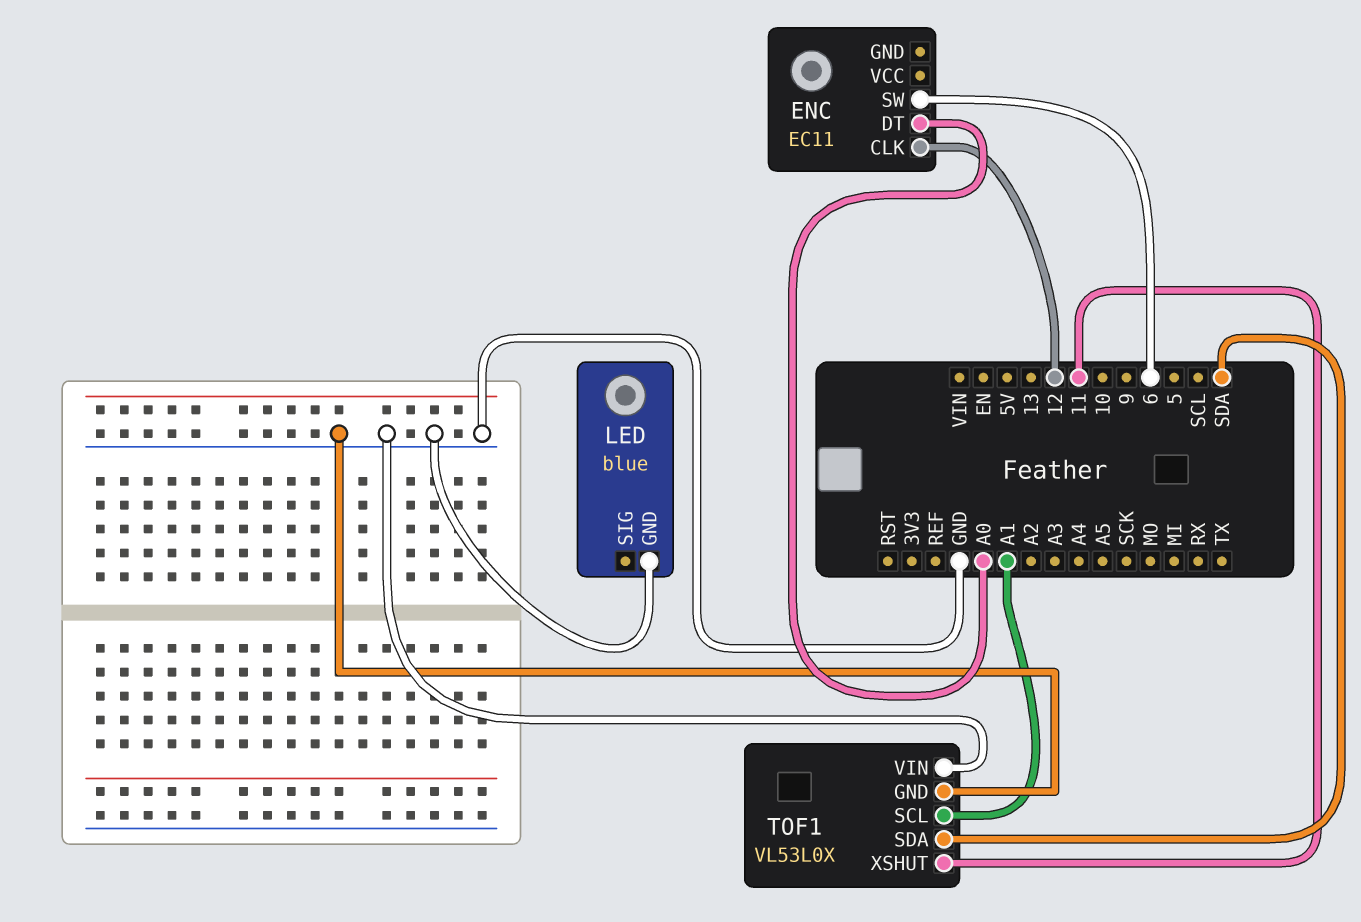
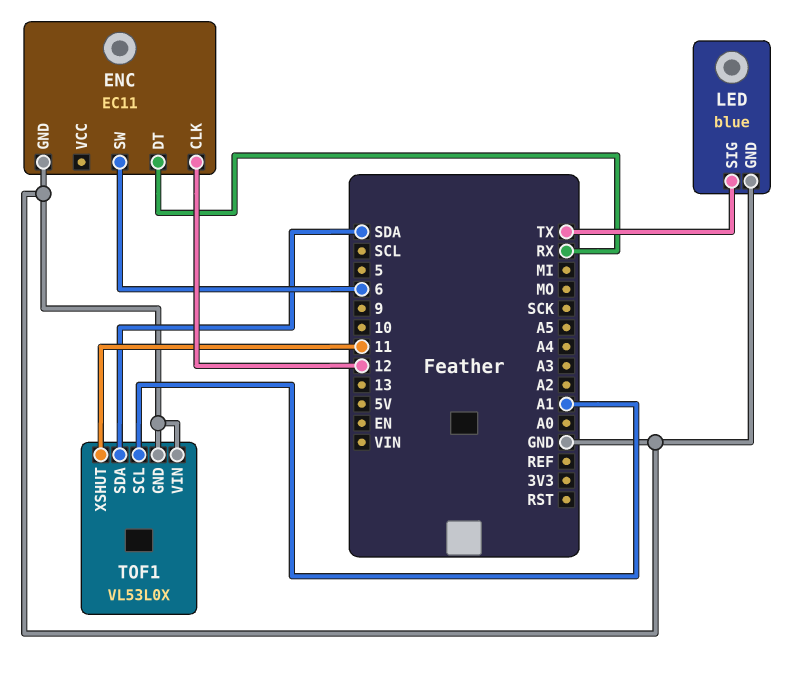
ENC pin DT: A0 -> RX
ENC pin GND: none -> GND
LED pin SIG: none -> TX

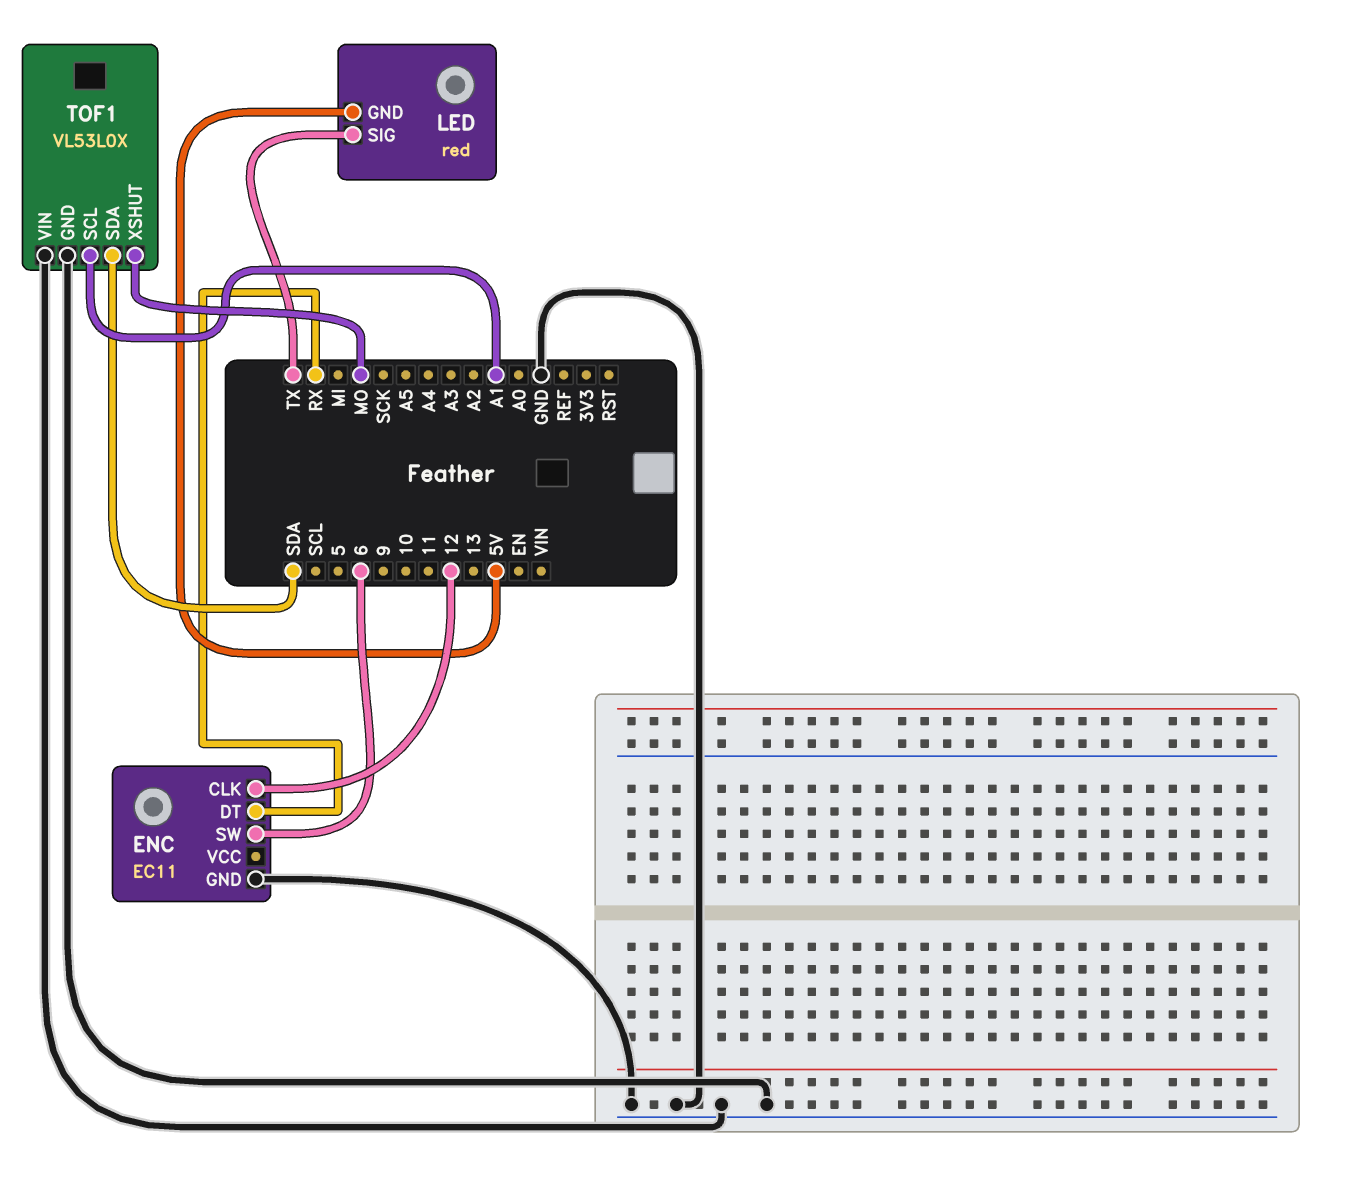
LED: blue -> red
LED pin GND: GND -> 5V
TOF1 pin XSHUT: 11 -> MO

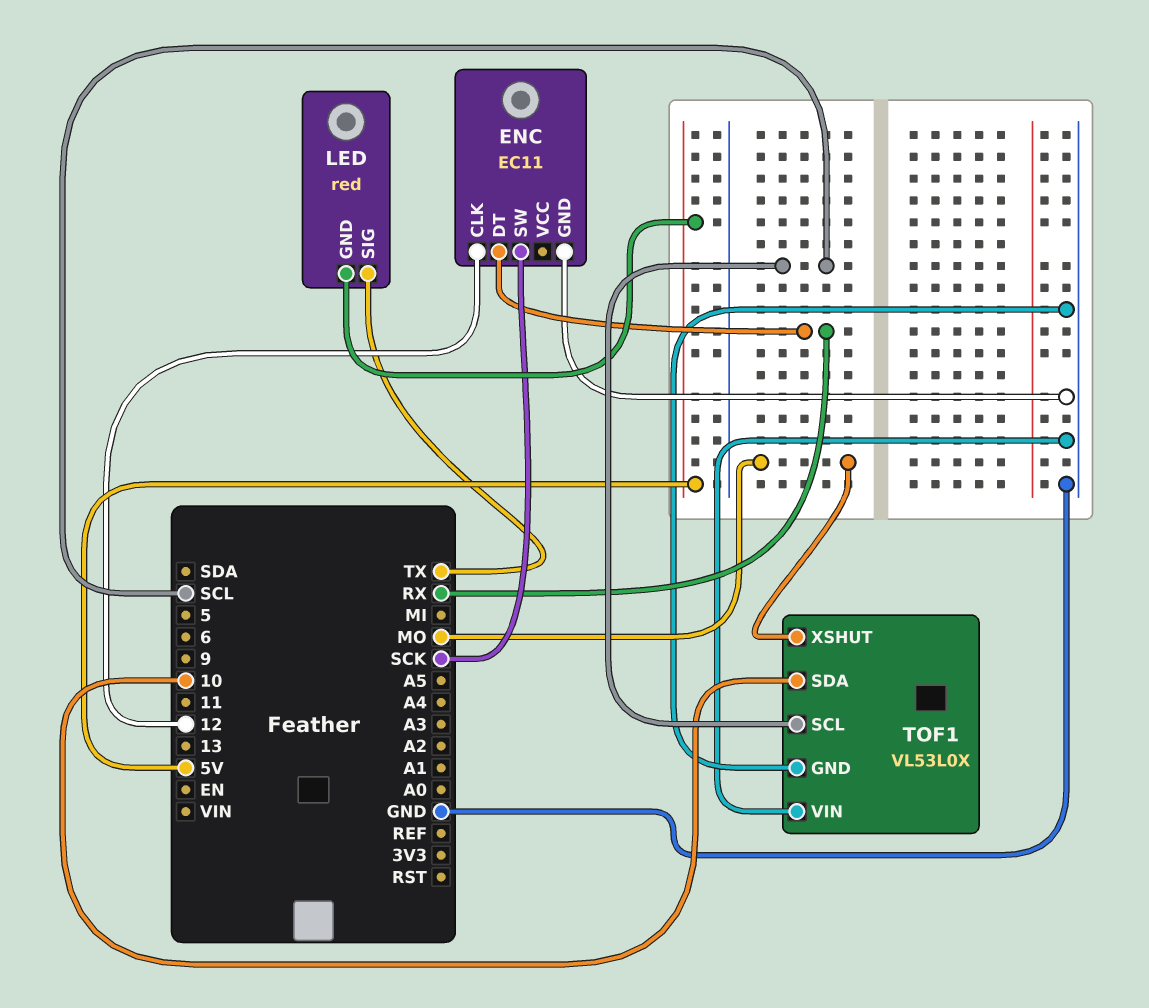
ENC pin SW: 6 -> SCK
TOF1 pin SCL: A1 -> SCL
TOF1 pin SDA: SDA -> 10

